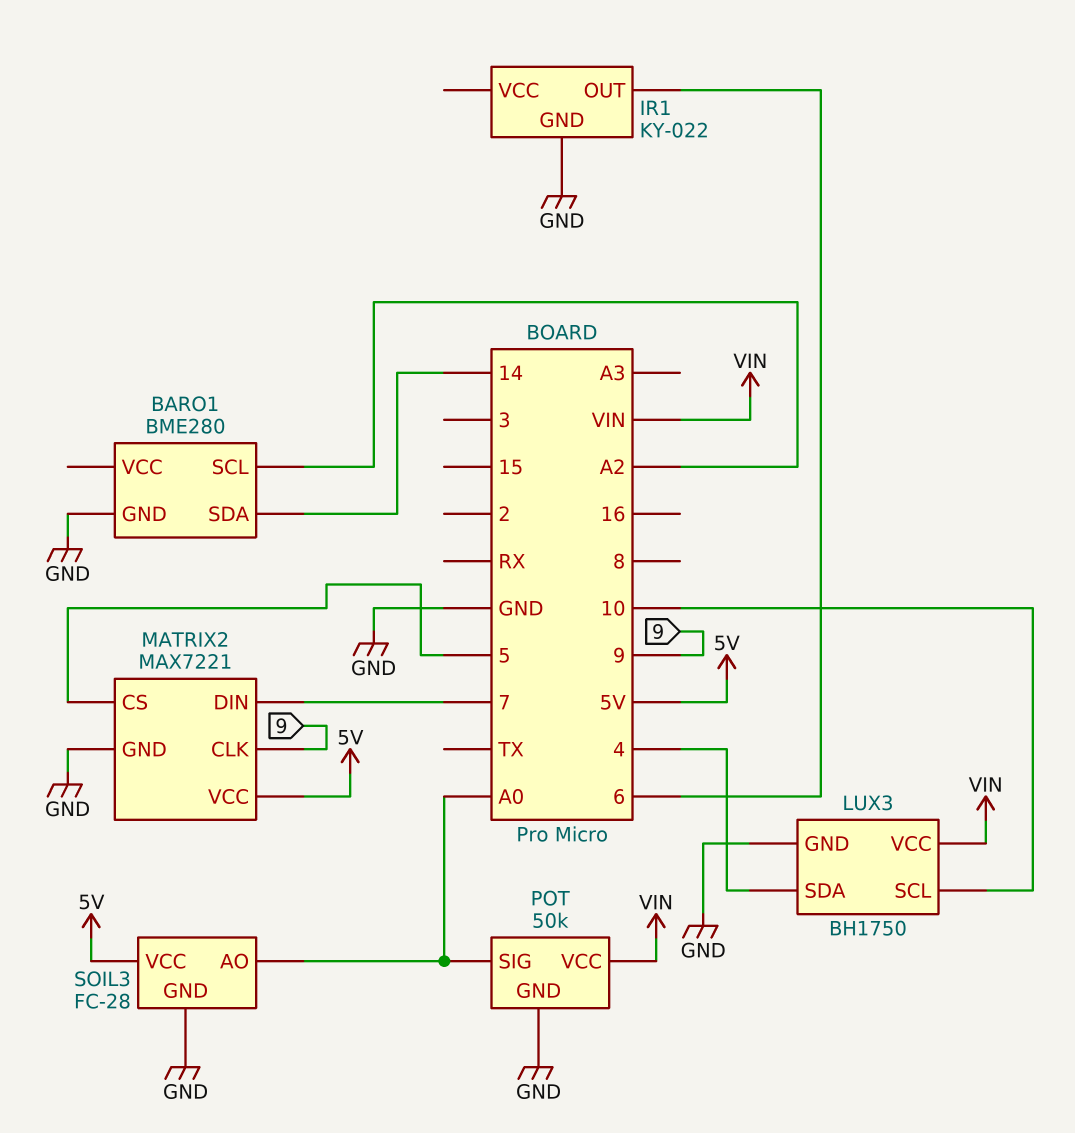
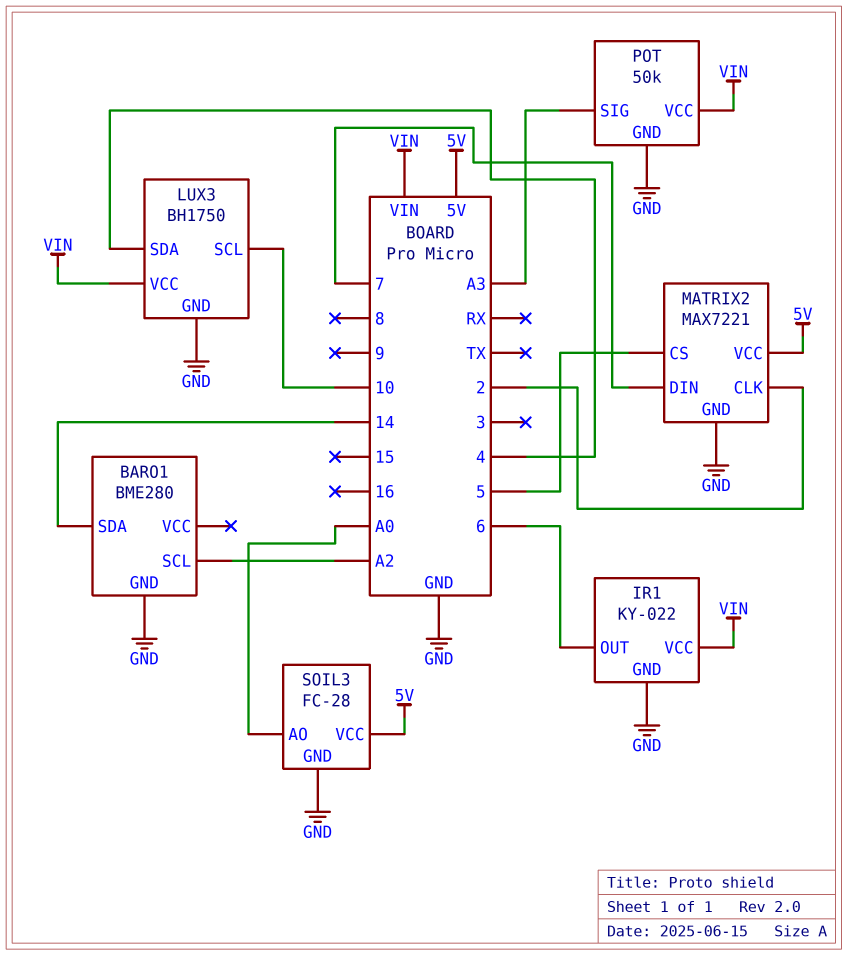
IR1 pin VCC: none -> VIN
MATRIX2 pin CLK: 9 -> 2
POT pin SIG: A0 -> A3

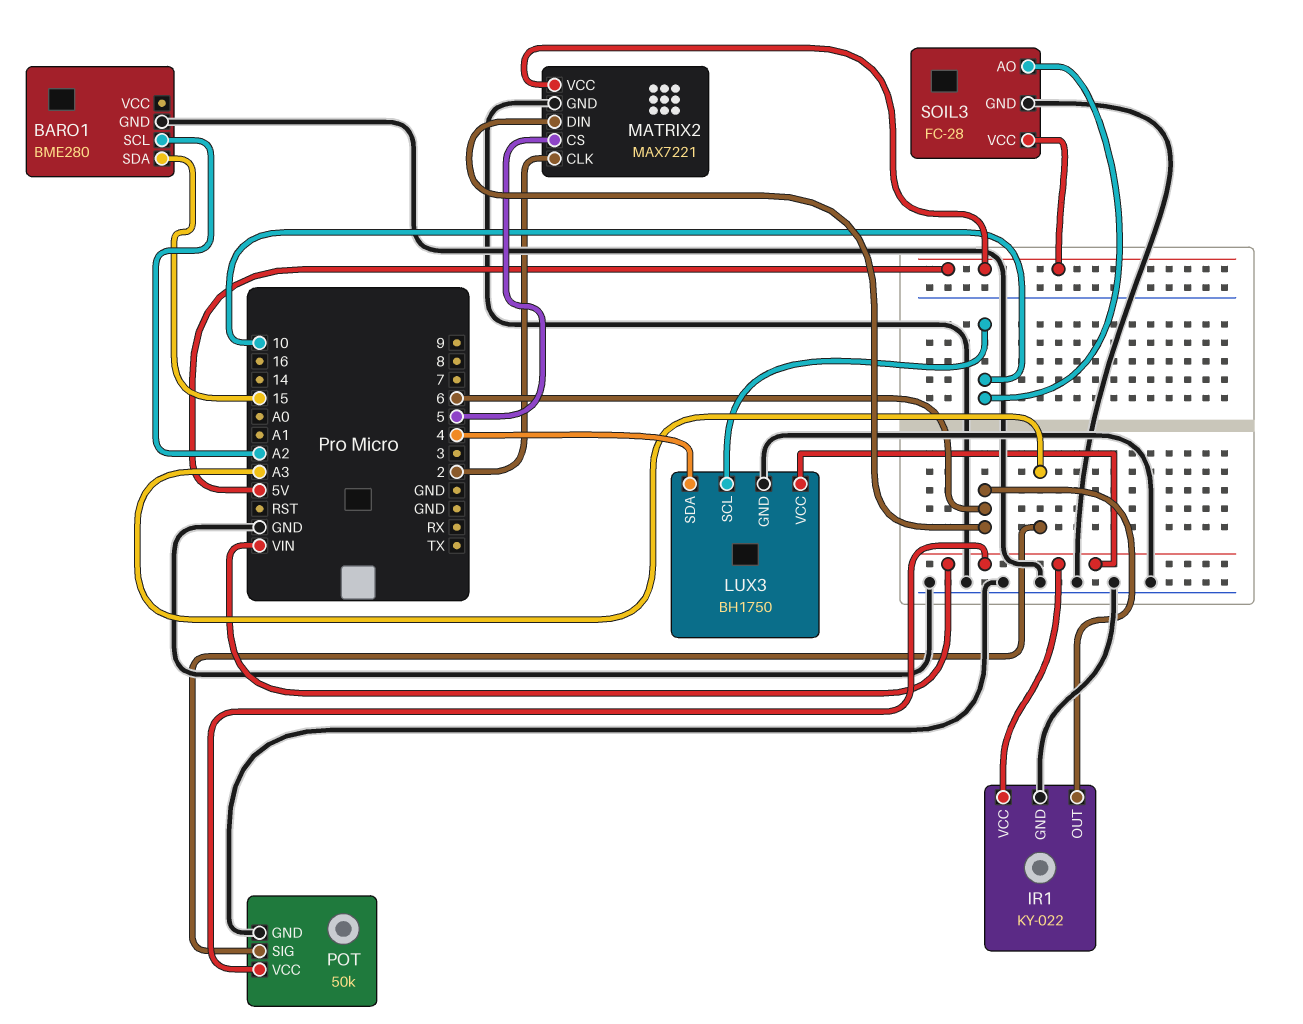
BARO1 pin SDA: 14 -> 15
MATRIX2 pin DIN: 7 -> 6
SOIL3 pin AO: A0 -> 10

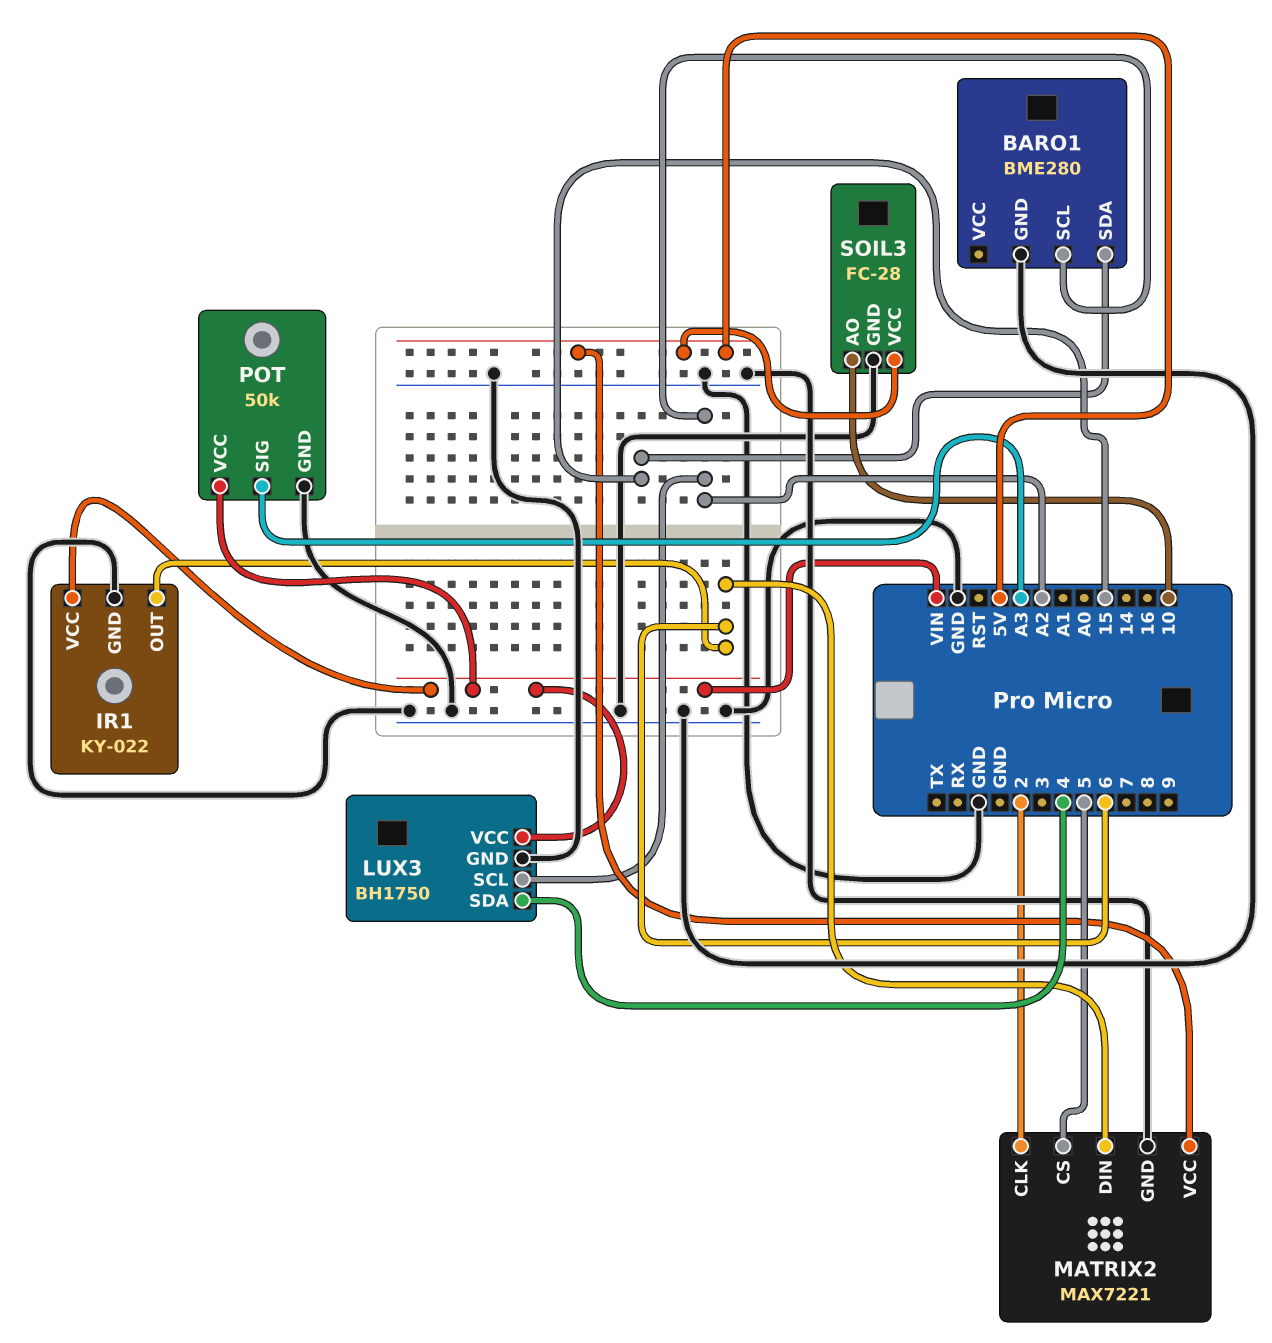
LUX3 pin SCL: 10 -> A2

